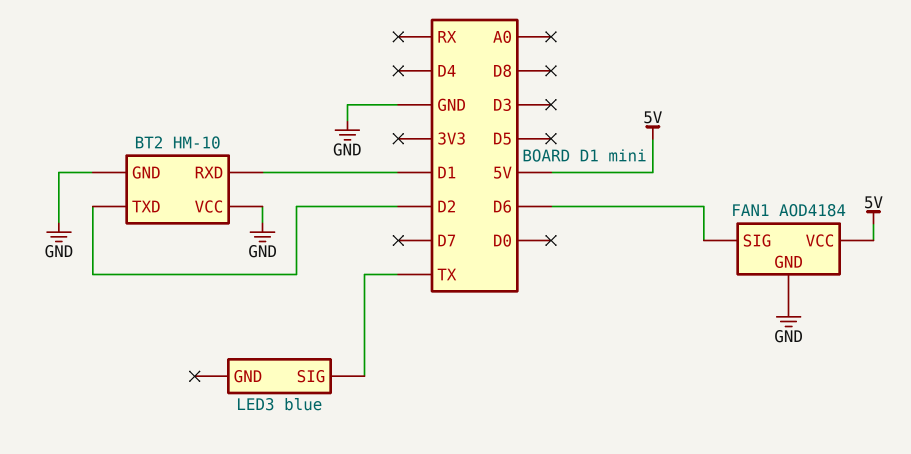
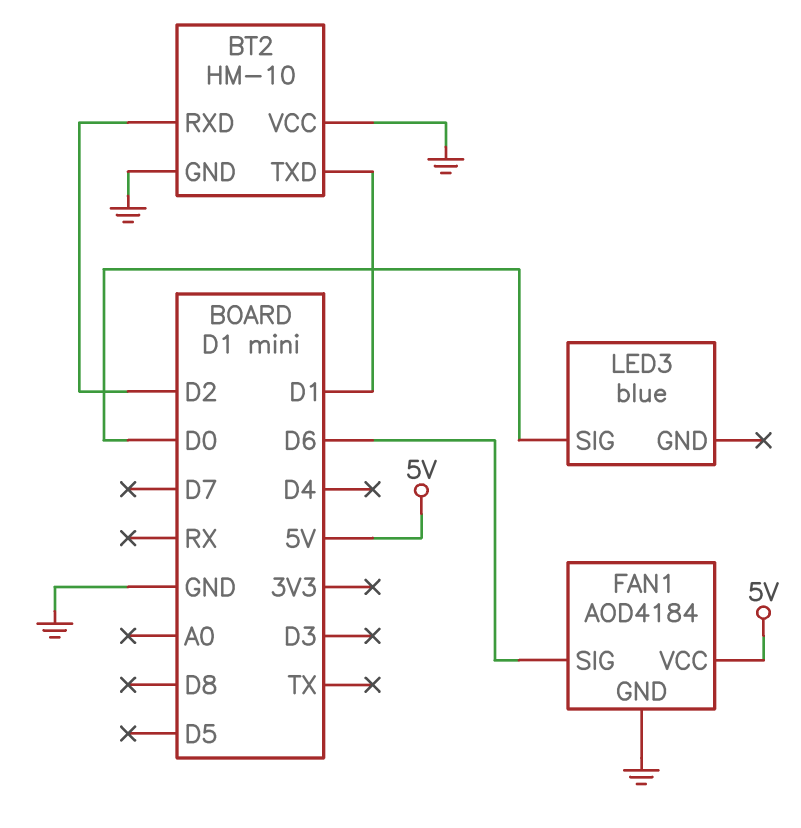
BT2 pin RXD: D1 -> D2
BT2 pin TXD: D2 -> D1
LED3 pin SIG: TX -> D0

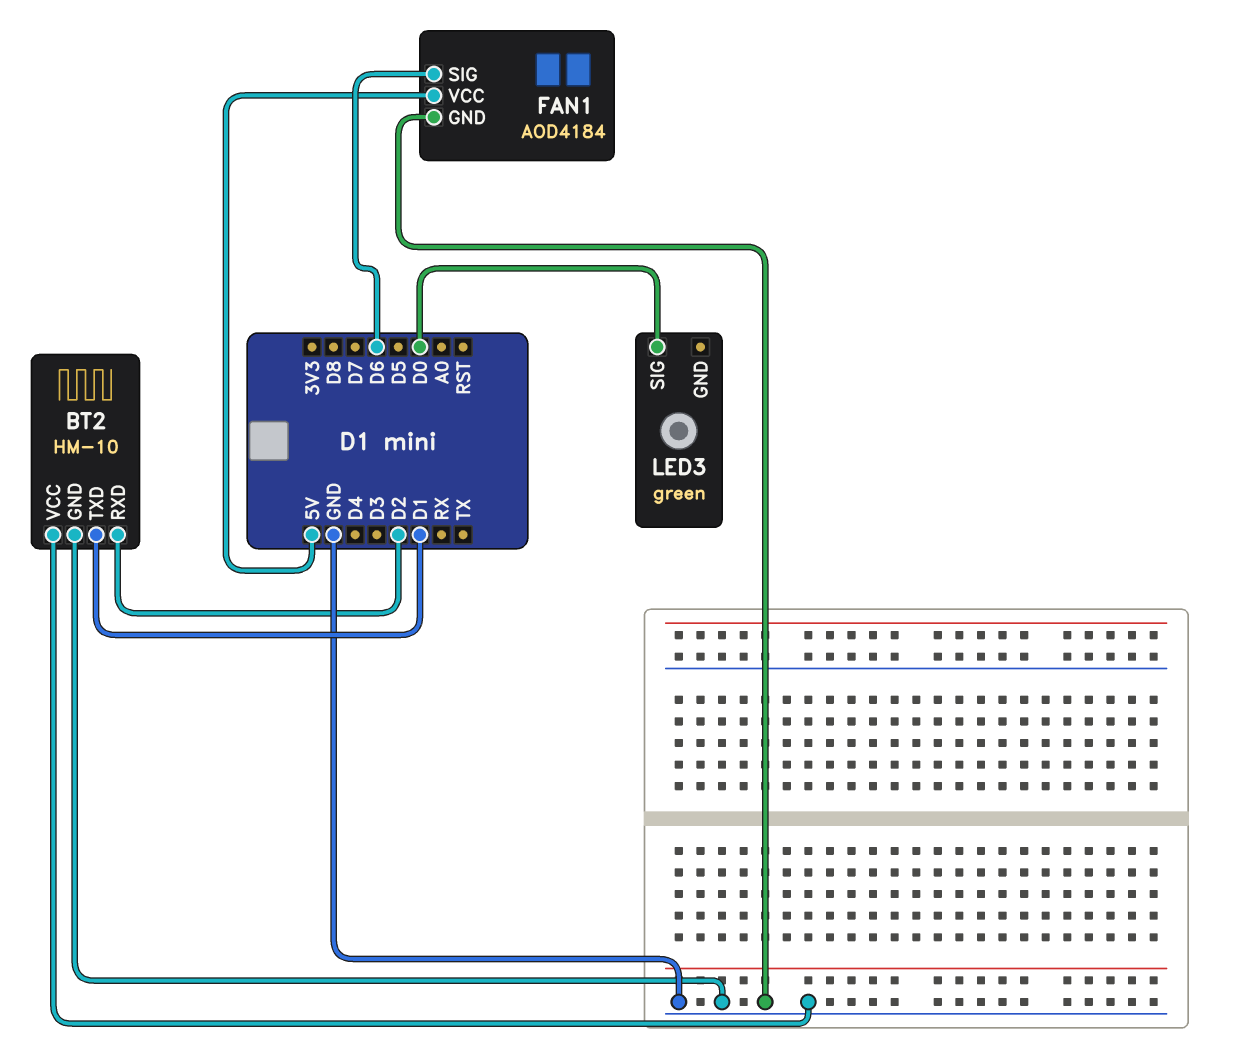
LED3: blue -> green

